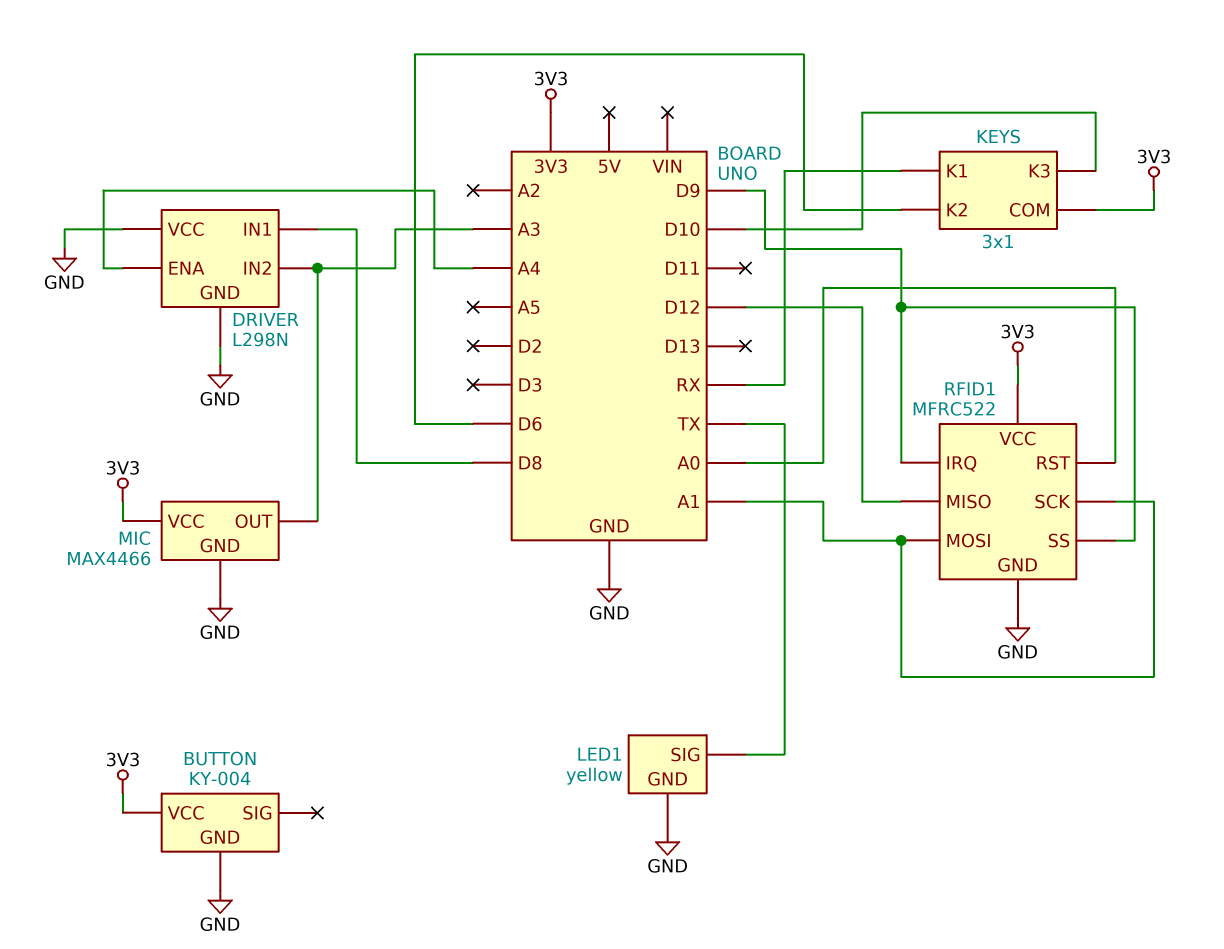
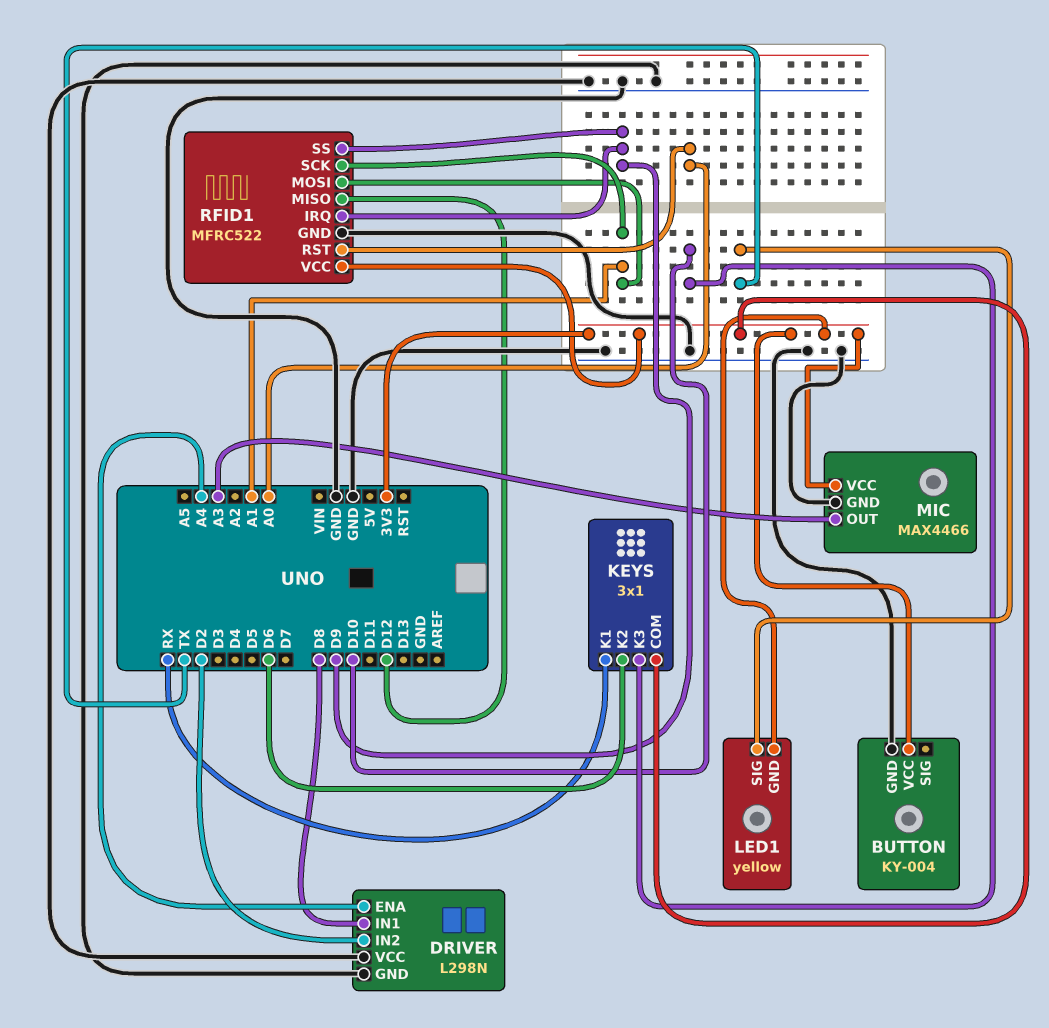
DRIVER pin IN2: A3 -> D2
LED1 pin GND: GND -> 3V3

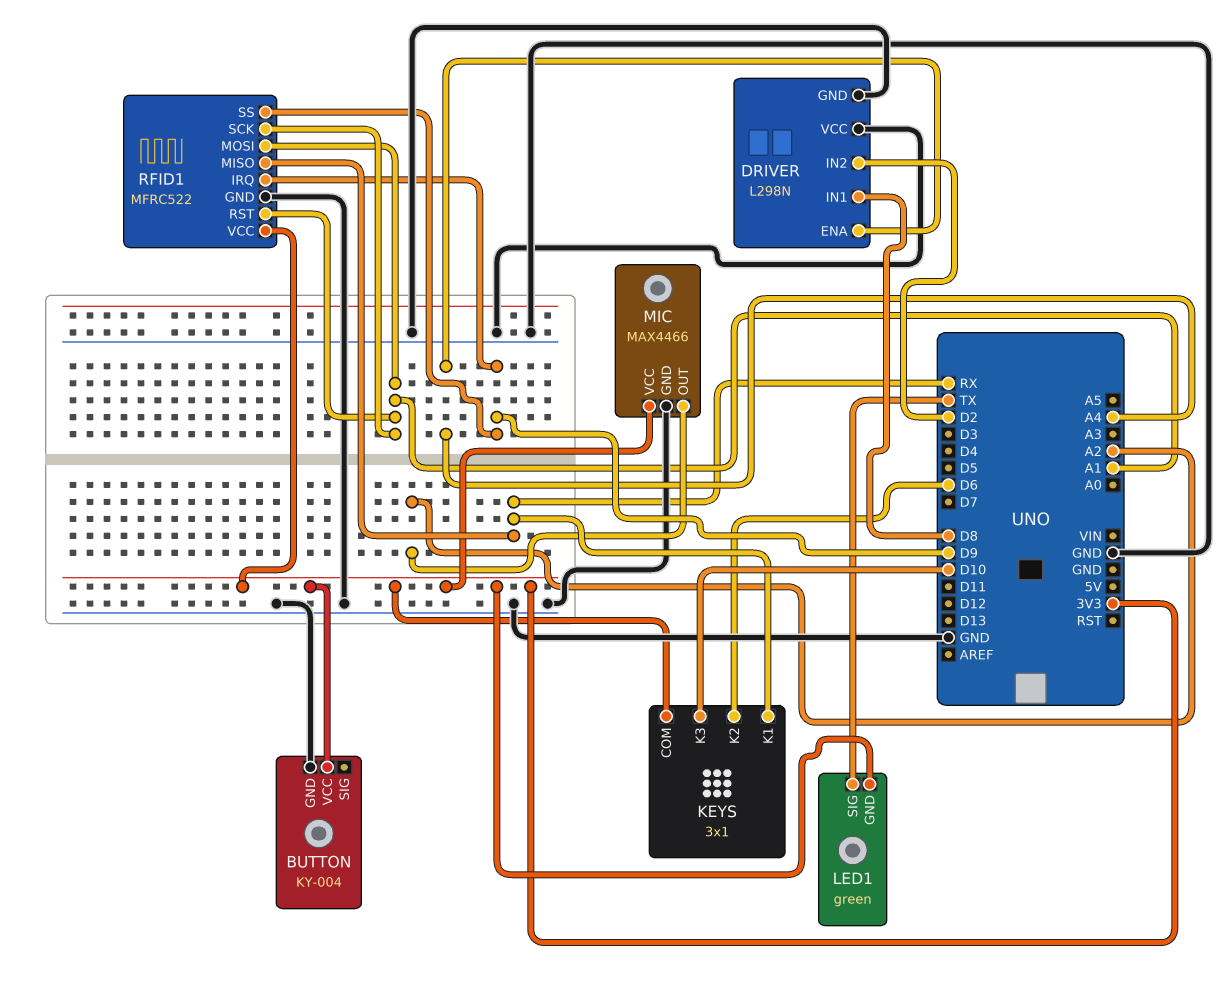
LED1: yellow -> green
MIC pin OUT: A3 -> A2
RFID1 pin MISO: D12 -> RX
RFID1 pin RST: A0 -> A1

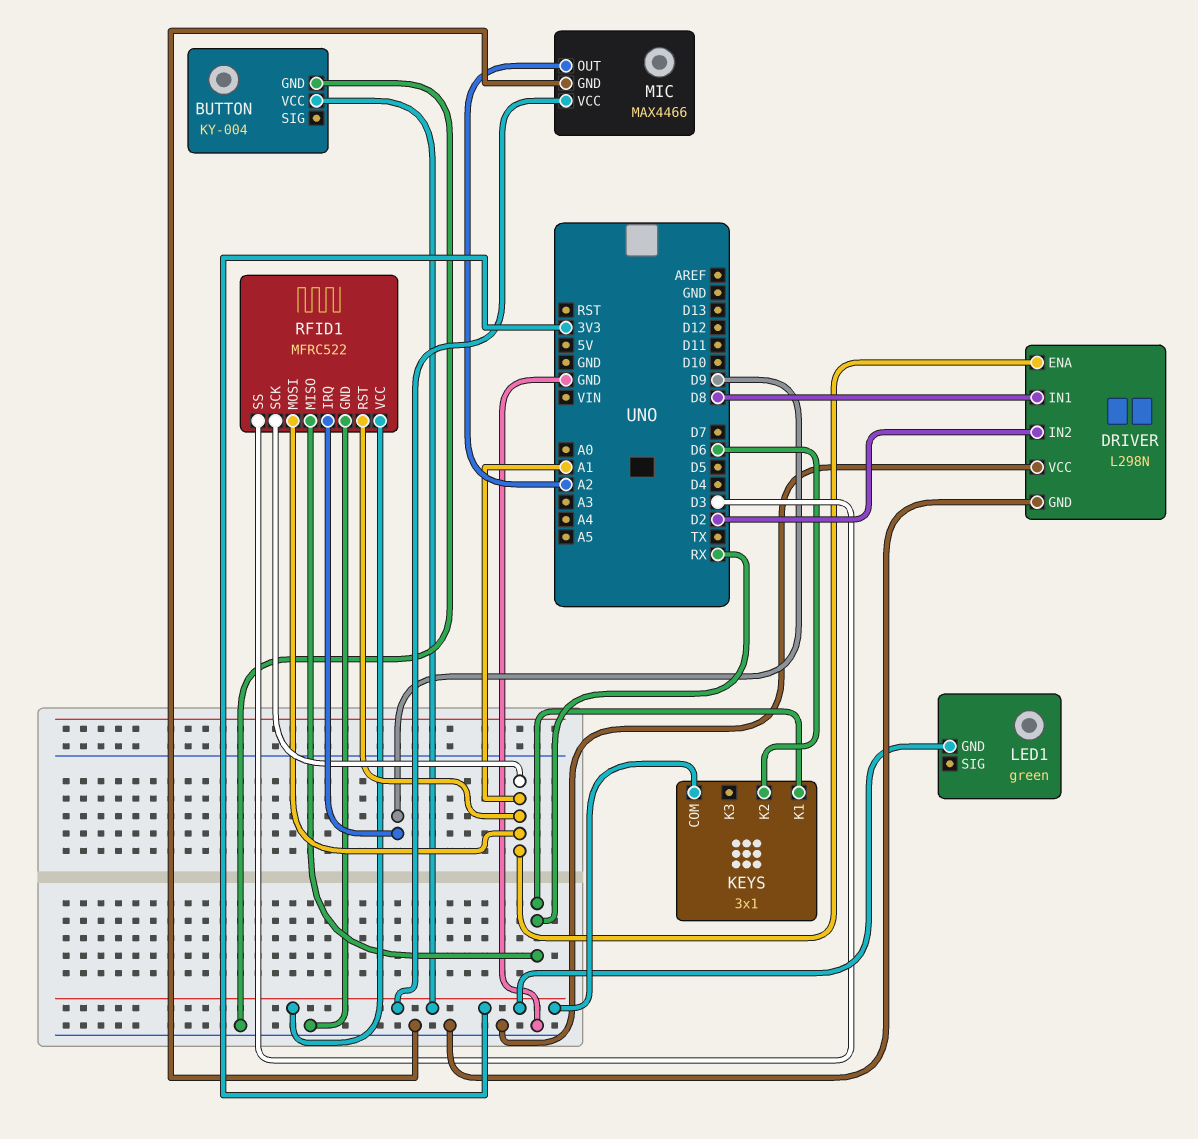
DRIVER pin ENA: A4 -> A1
KEYS pin K3: D10 -> none
LED1 pin SIG: TX -> none
RFID1 pin SS: D9 -> D3

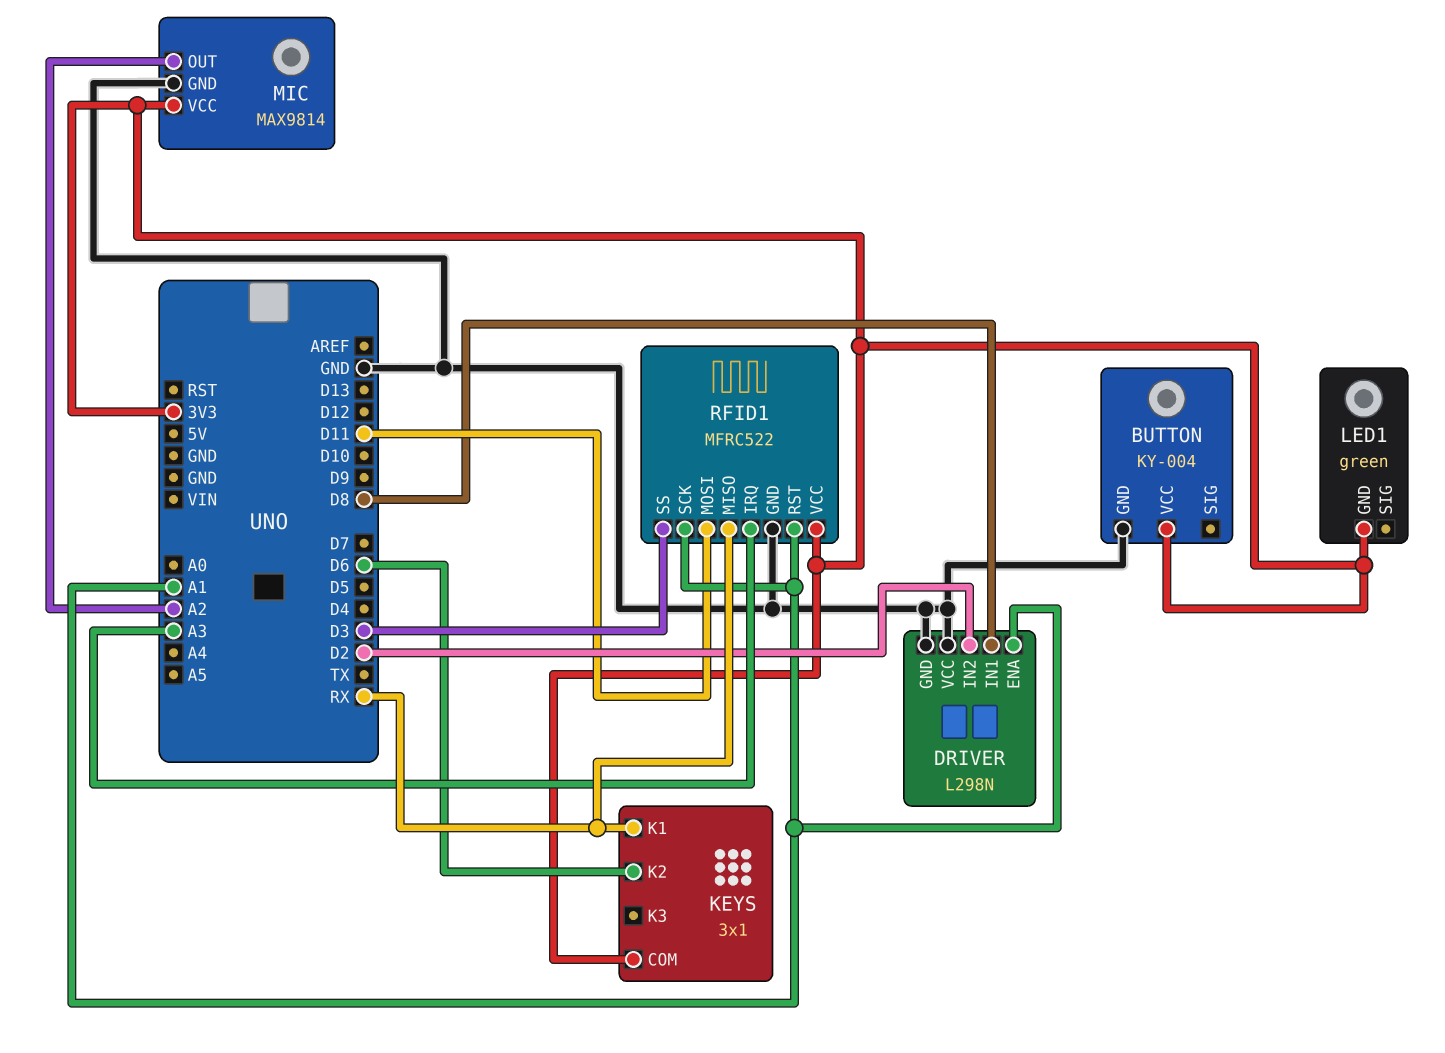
MIC: MAX4466 -> MAX9814
RFID1 pin IRQ: D9 -> A3
RFID1 pin MOSI: A1 -> D11

